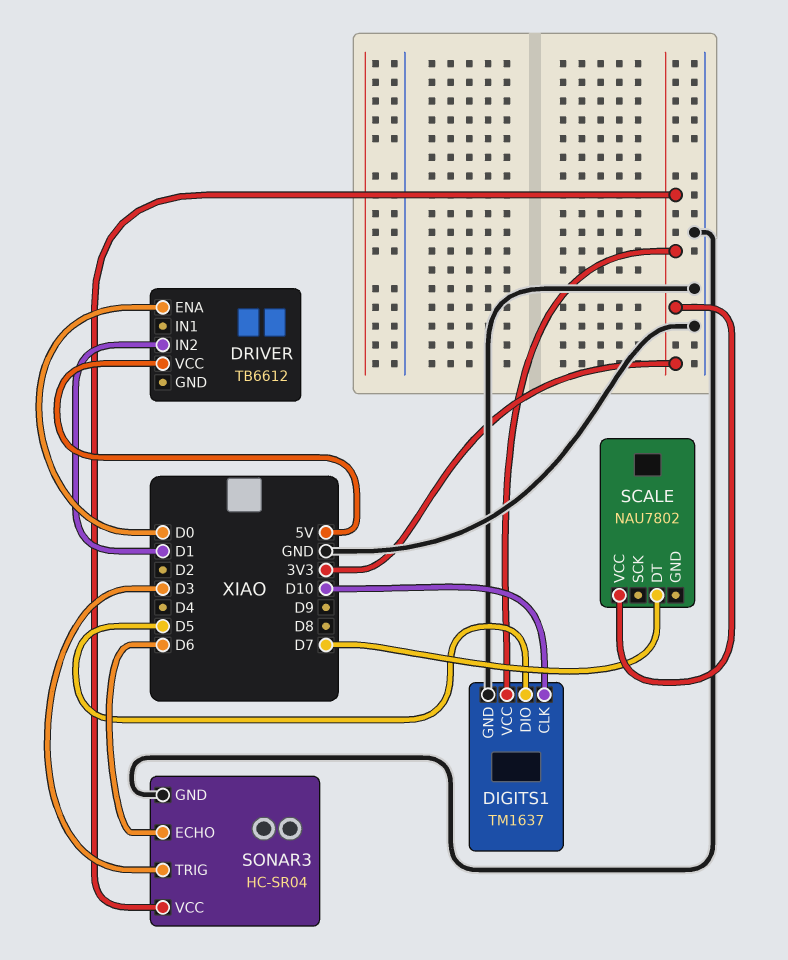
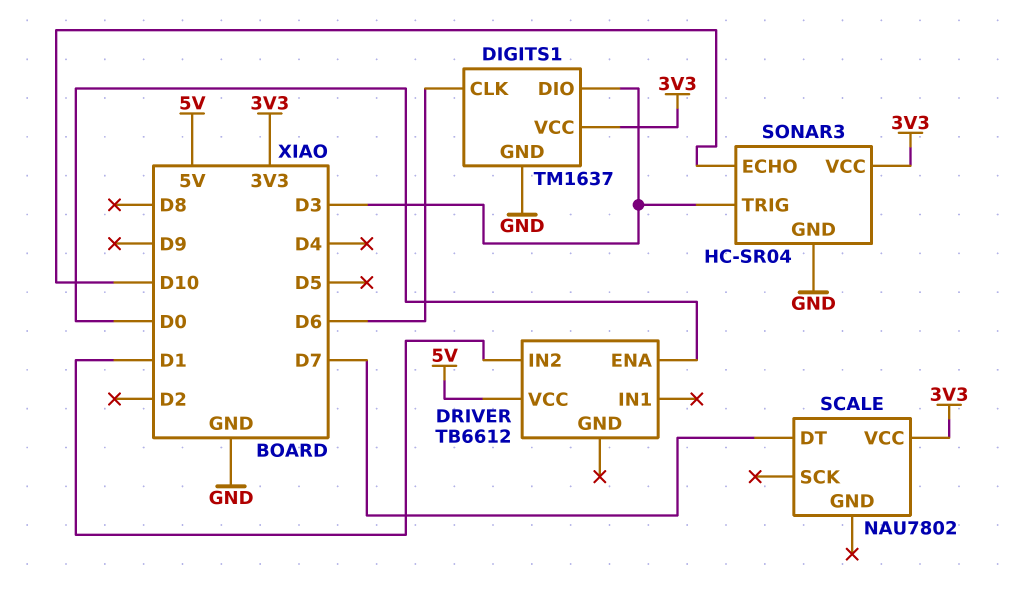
DIGITS1 pin CLK: D10 -> D6
DIGITS1 pin DIO: D5 -> D3
SONAR3 pin ECHO: D6 -> D10

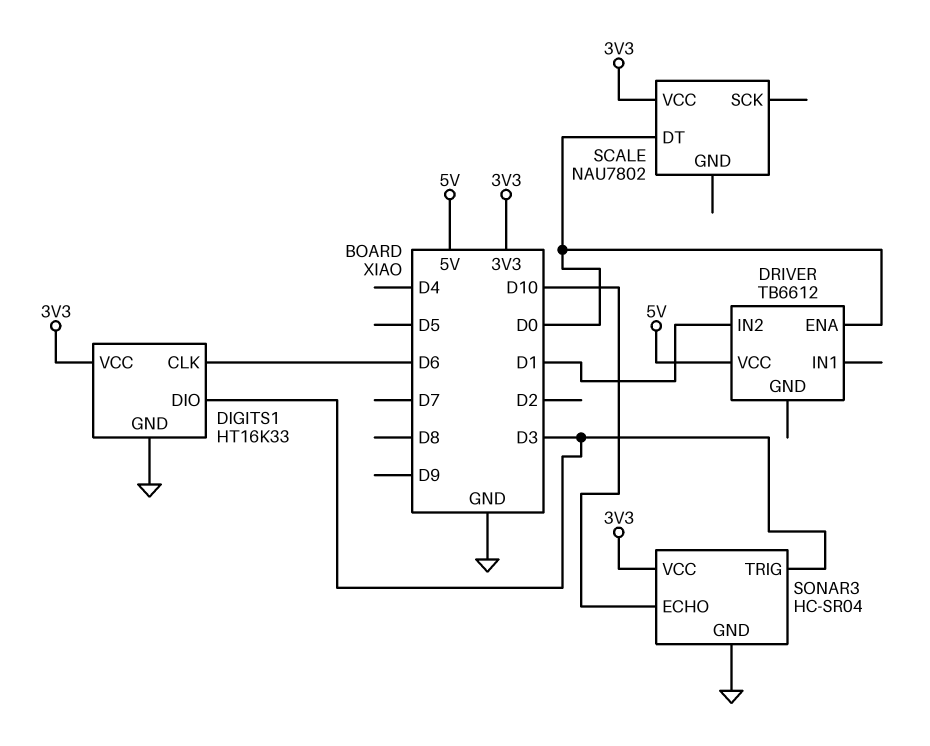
DIGITS1: TM1637 -> HT16K33
SCALE pin DT: D7 -> D0

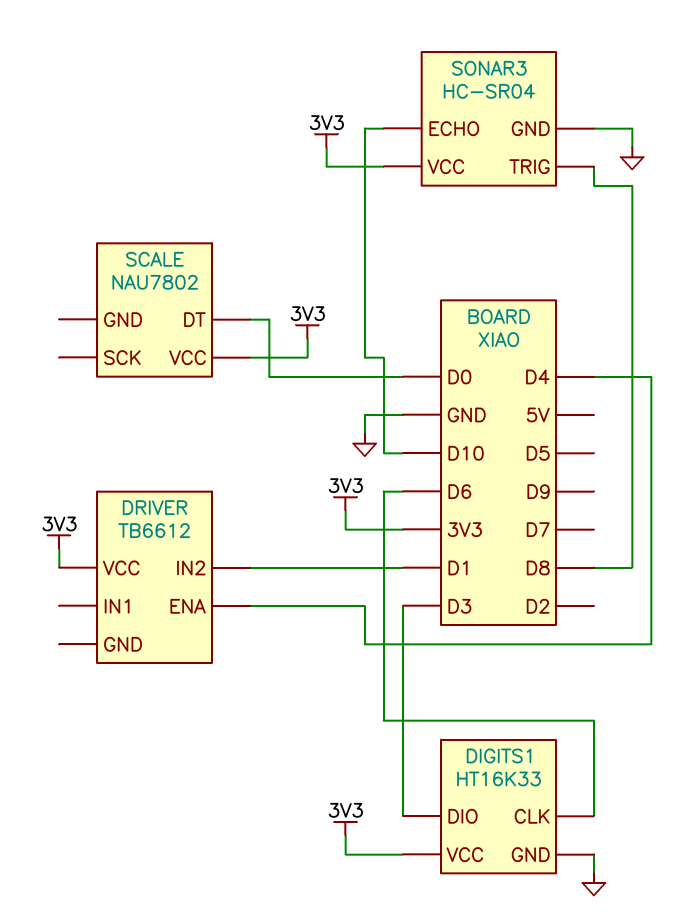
DRIVER pin ENA: D0 -> D4
DRIVER pin VCC: 5V -> 3V3
SONAR3 pin TRIG: D3 -> D8

